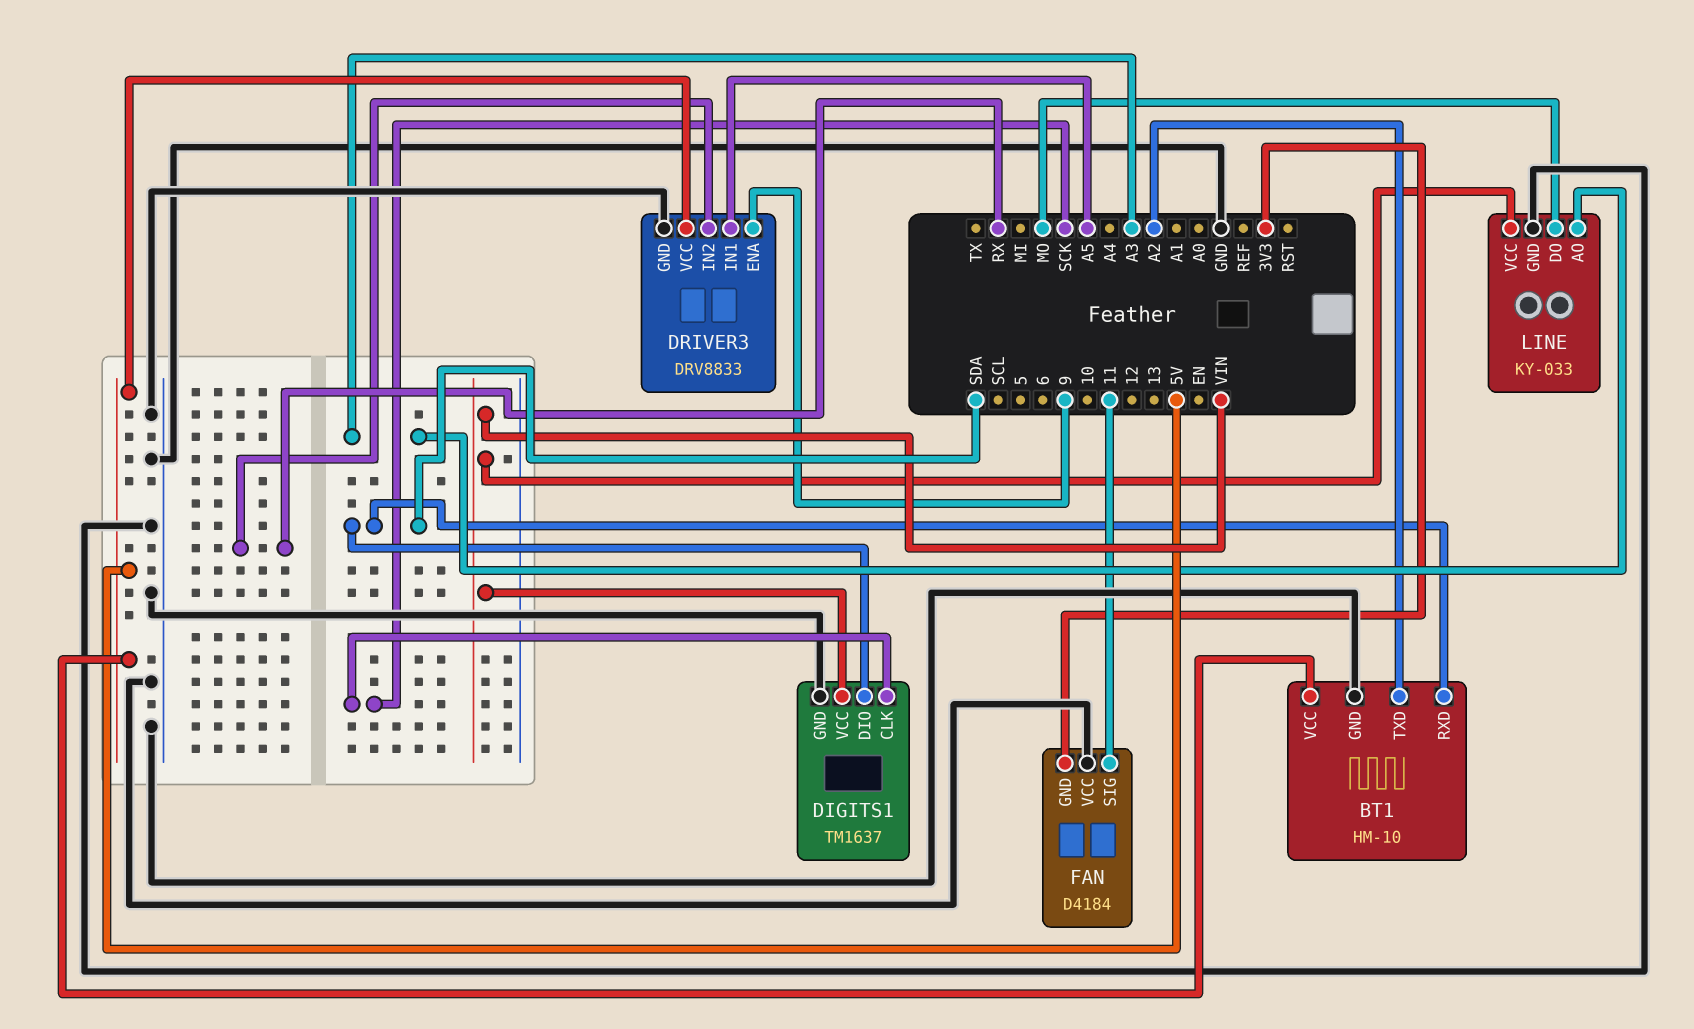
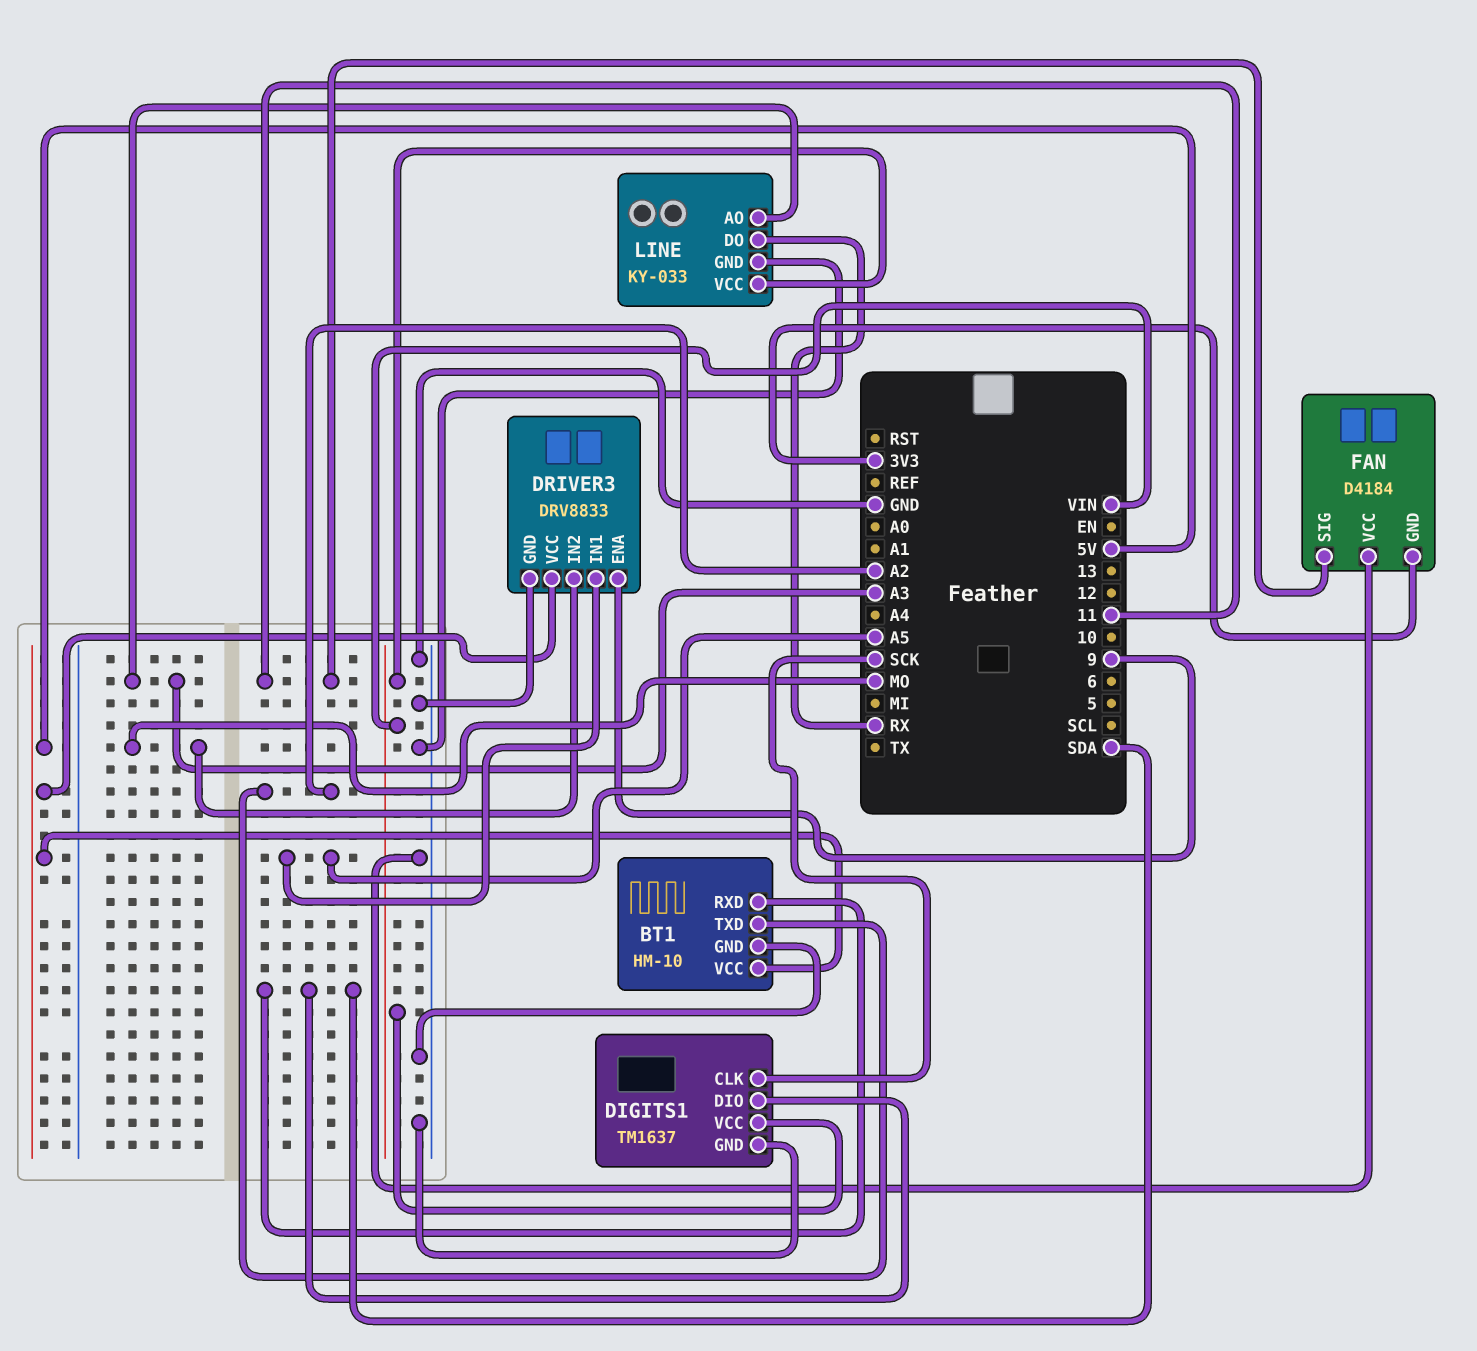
DRIVER3 pin IN2: RX -> MO
LINE pin DO: MO -> RX

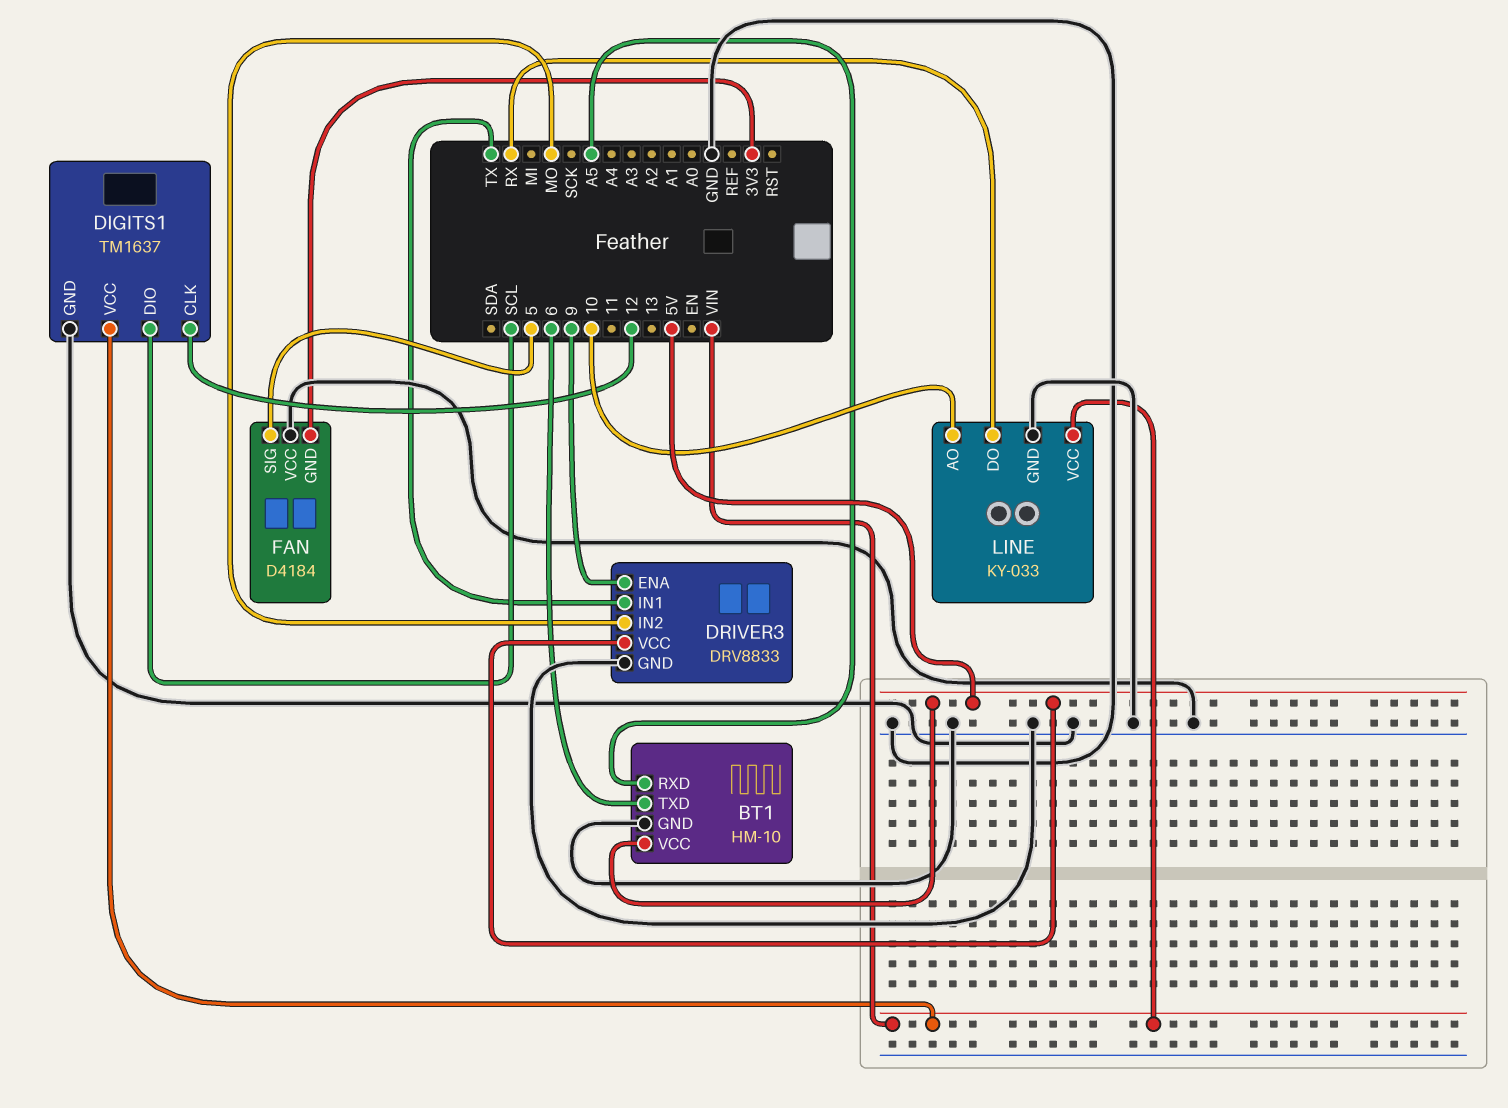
BT1 pin RXD: SDA -> A5
BT1 pin TXD: A2 -> 6
DIGITS1 pin CLK: SCK -> 12
DIGITS1 pin DIO: SDA -> SCL
DRIVER3 pin IN1: A5 -> TX
FAN pin SIG: 11 -> 5
LINE pin AO: A3 -> 10

